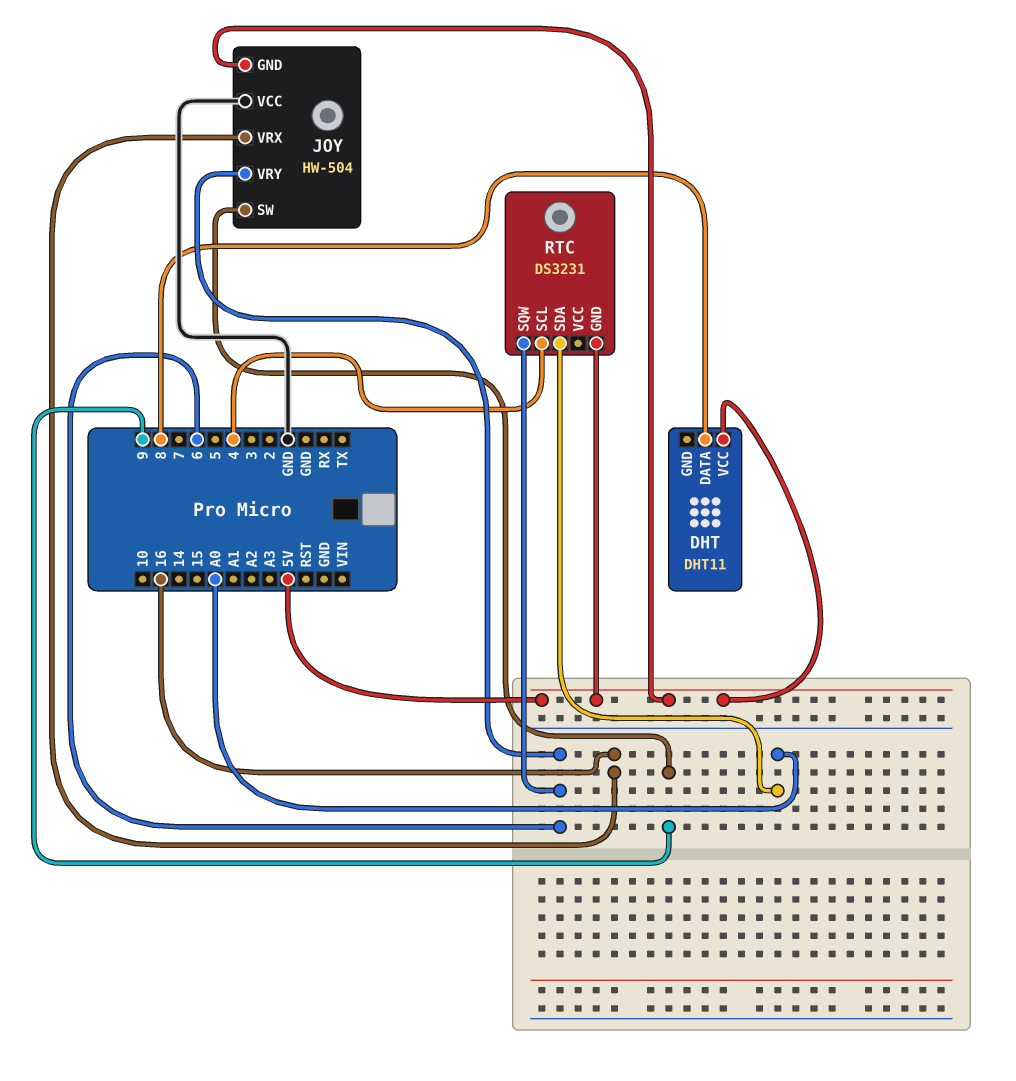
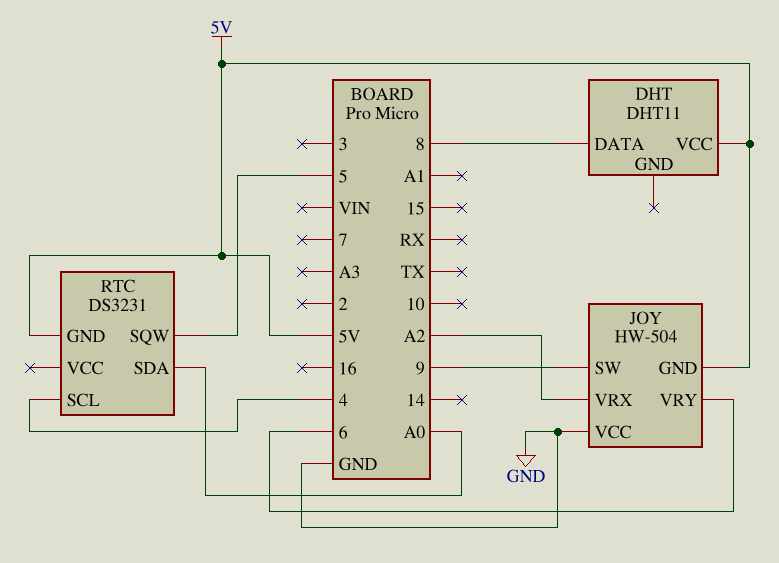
JOY pin VRX: 16 -> A2
RTC pin SQW: 6 -> 5

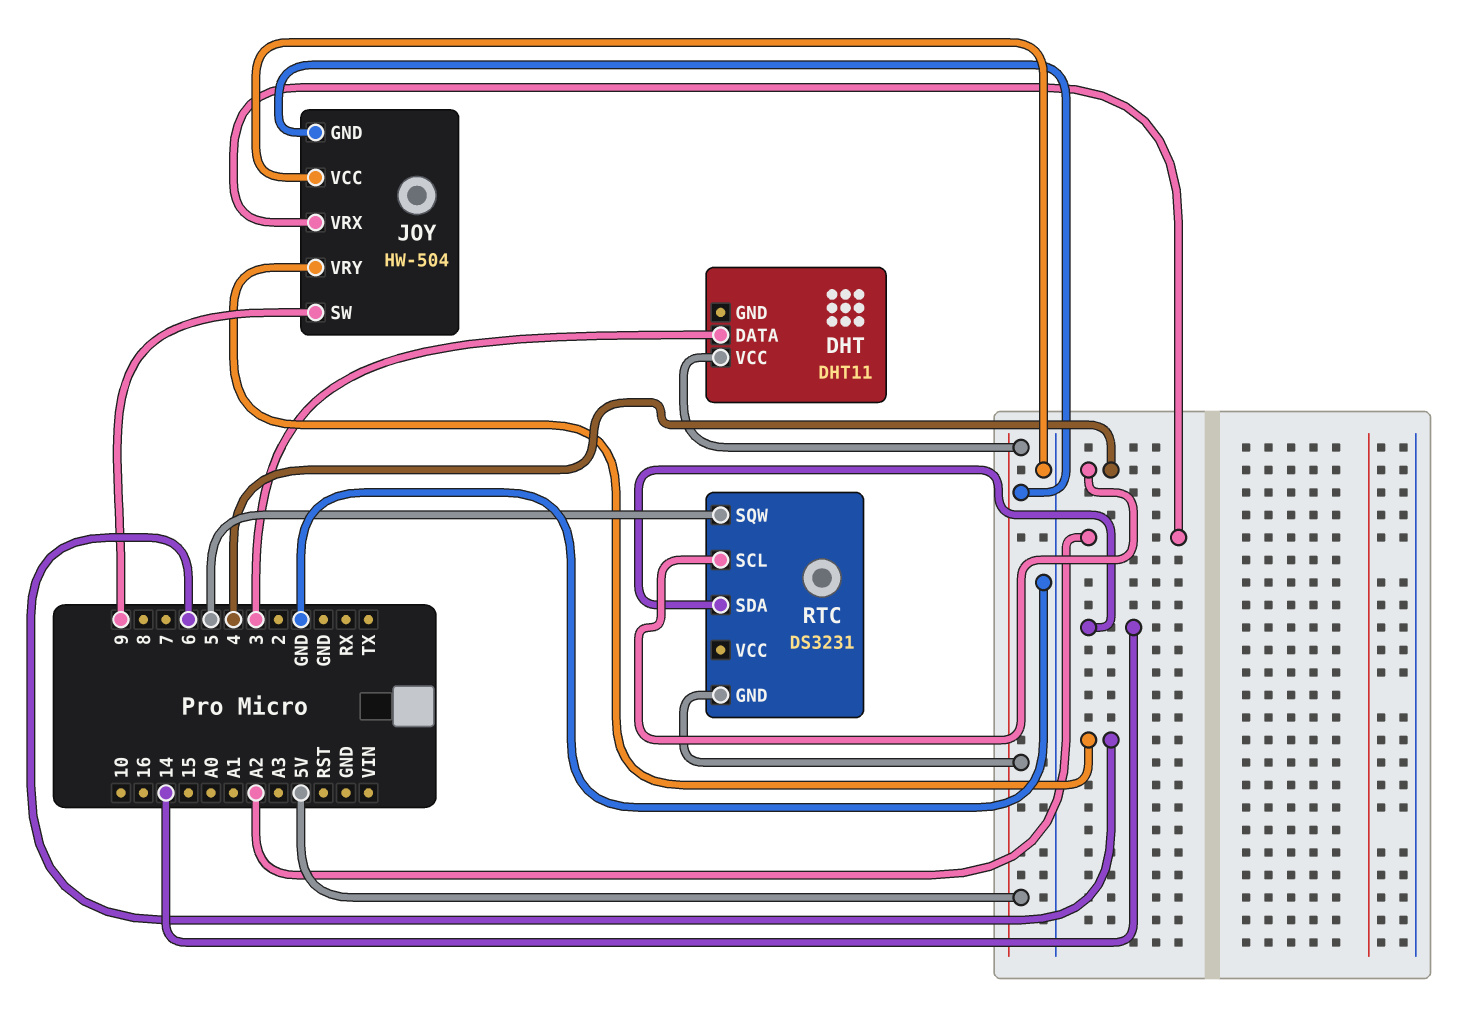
DHT pin DATA: 8 -> 3
RTC pin SDA: A0 -> 14

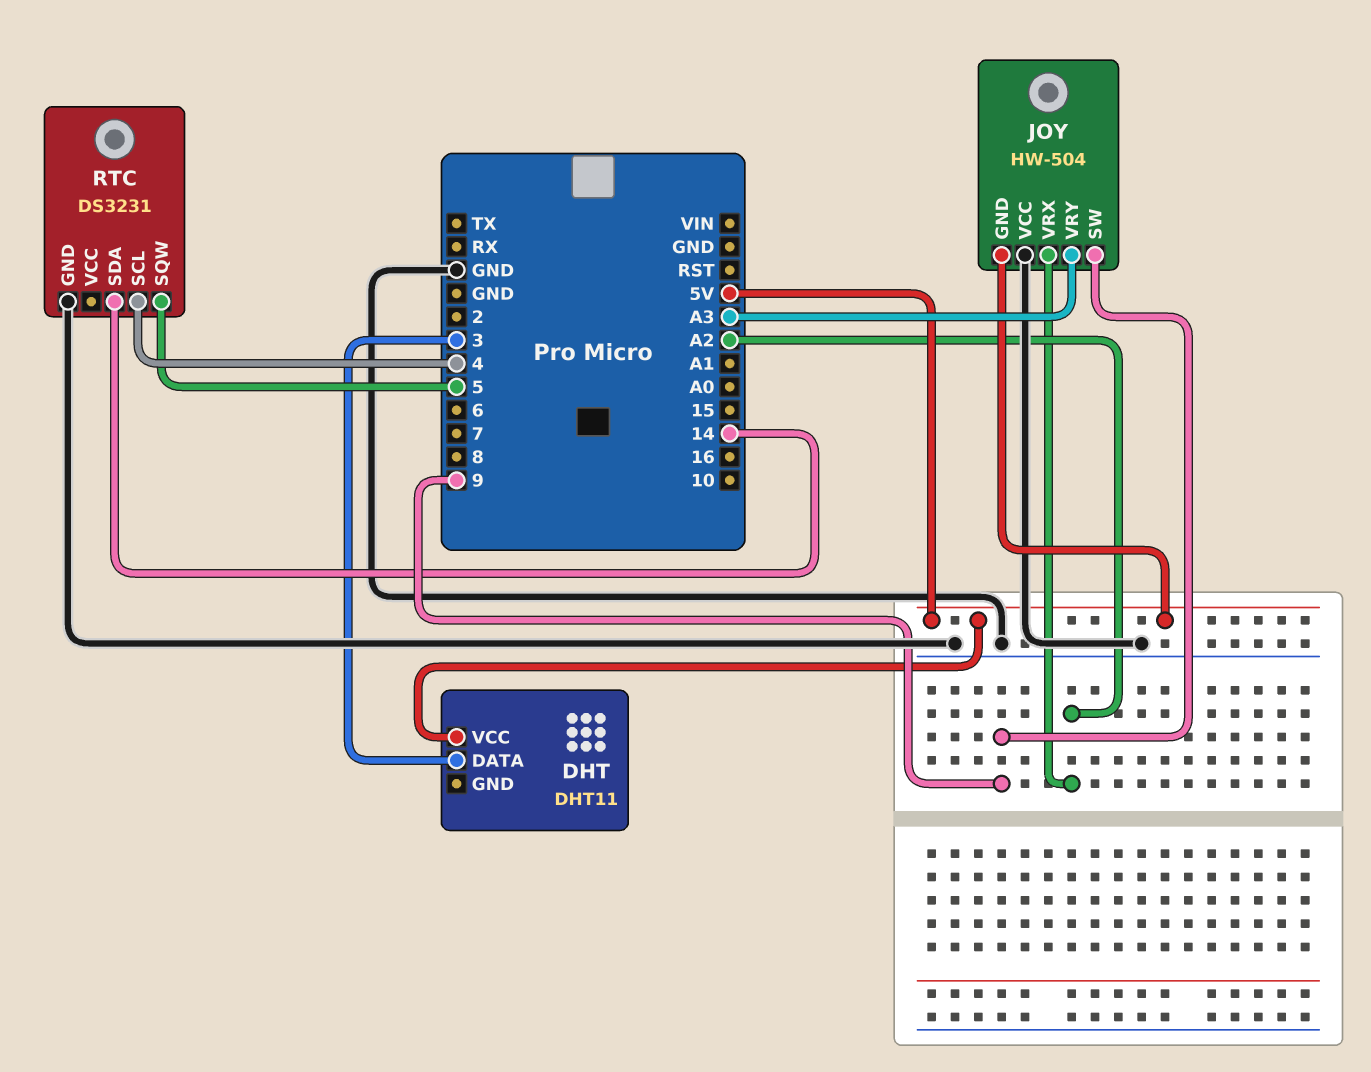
JOY pin VRY: 6 -> A3
RTC pin GND: 5V -> GND

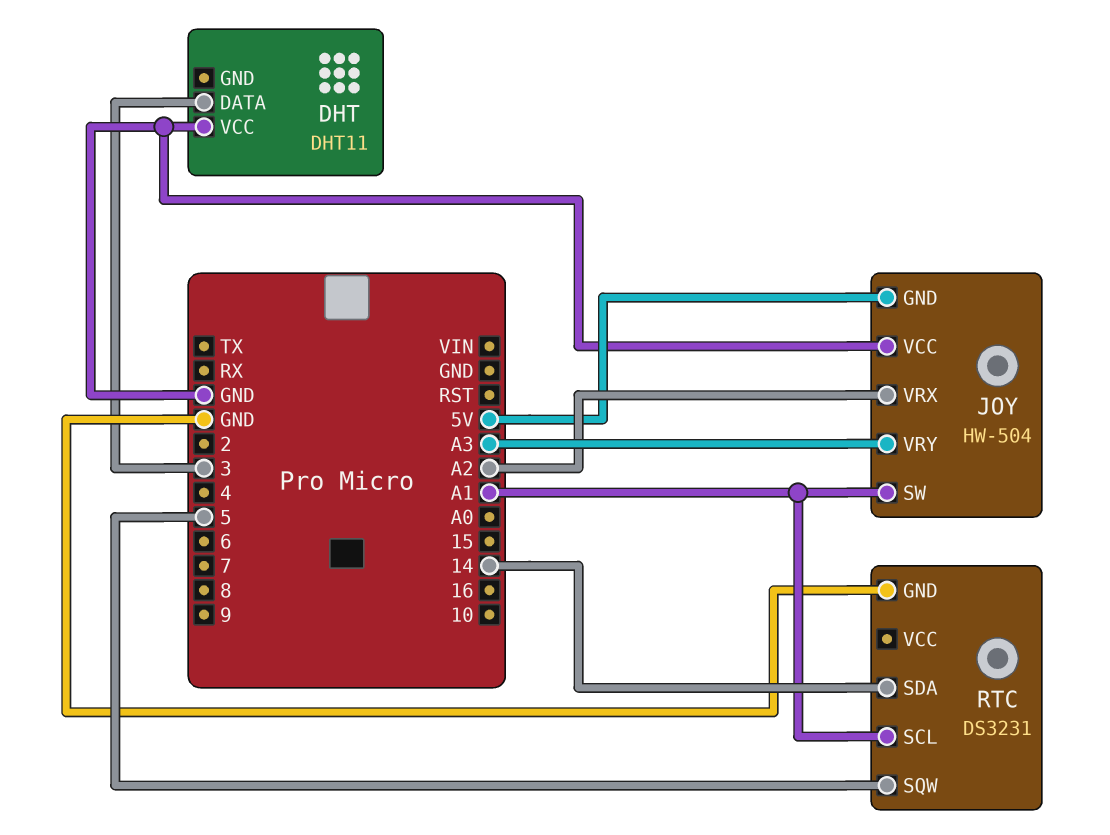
DHT pin VCC: 5V -> GND
JOY pin SW: 9 -> A1
RTC pin SCL: 4 -> A1

